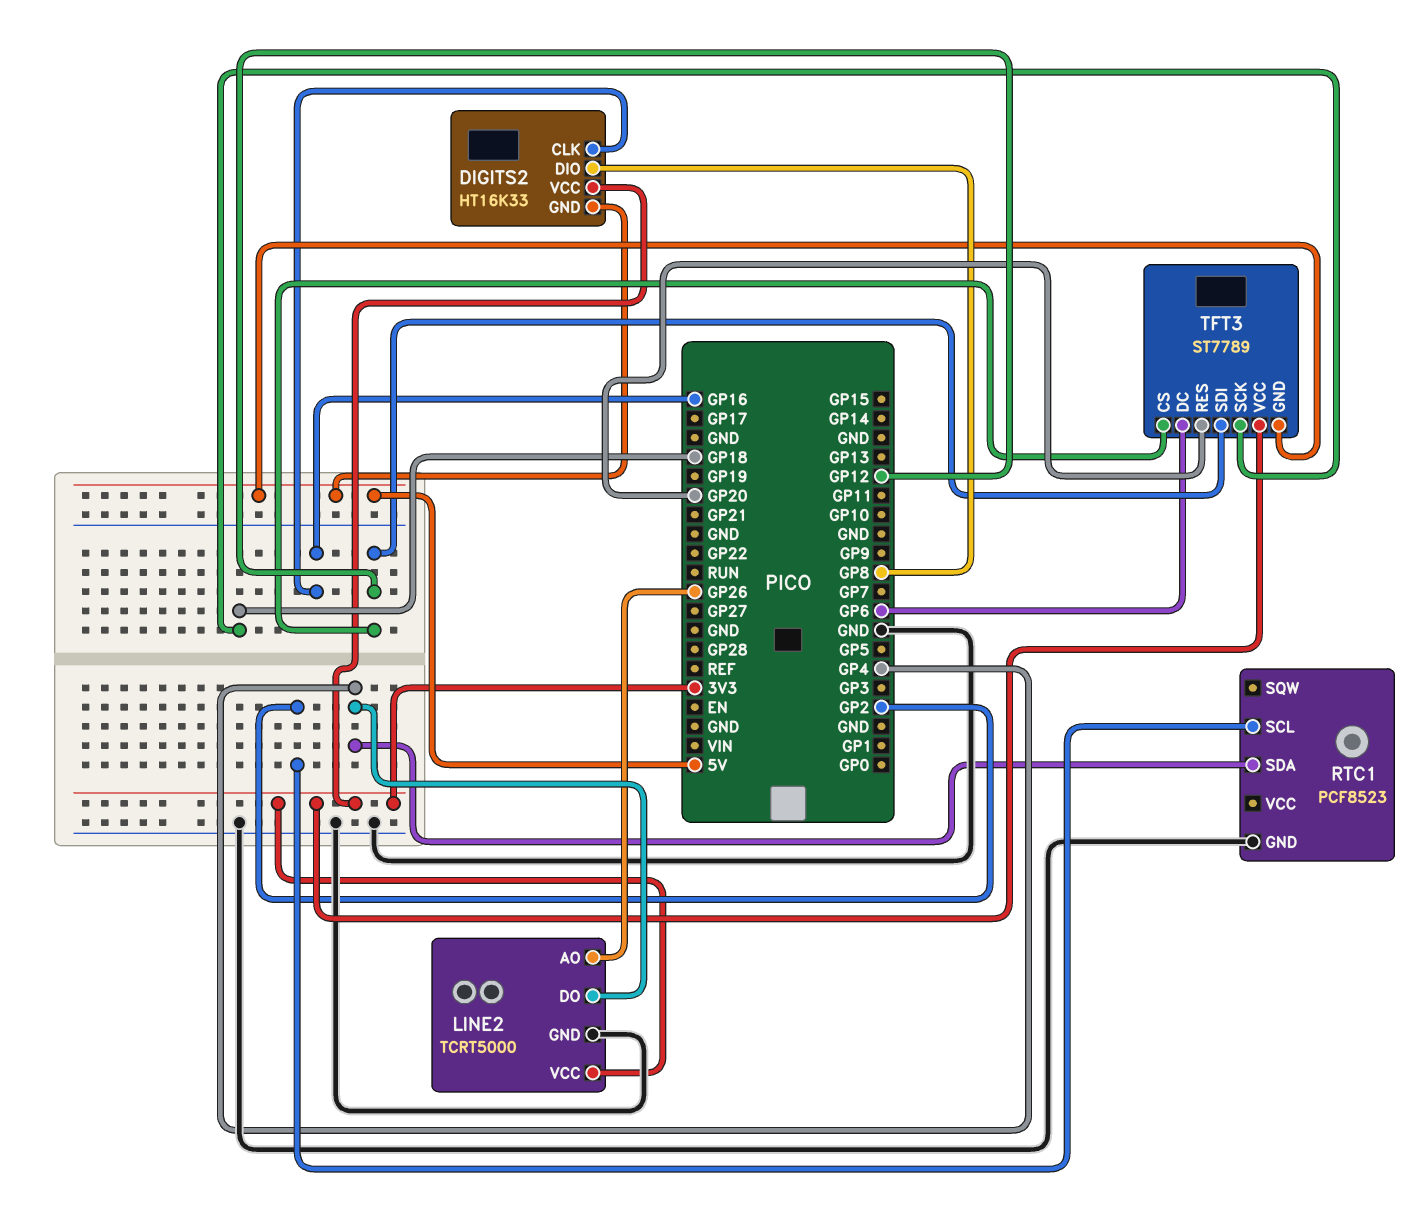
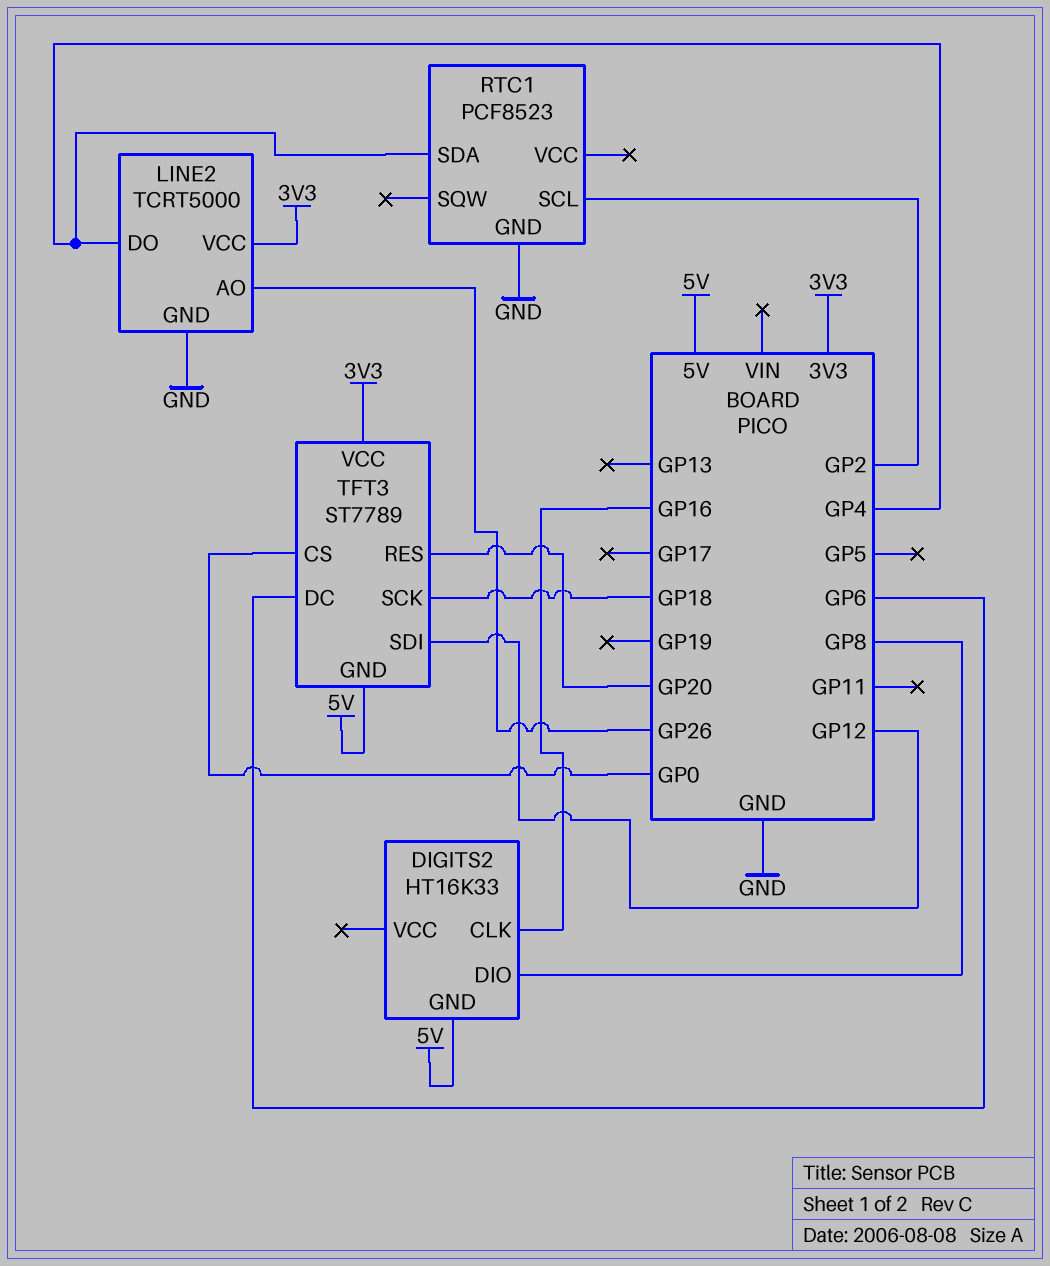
DIGITS2 pin VCC: 3V3 -> none
TFT3 pin CS: GP12 -> GP0

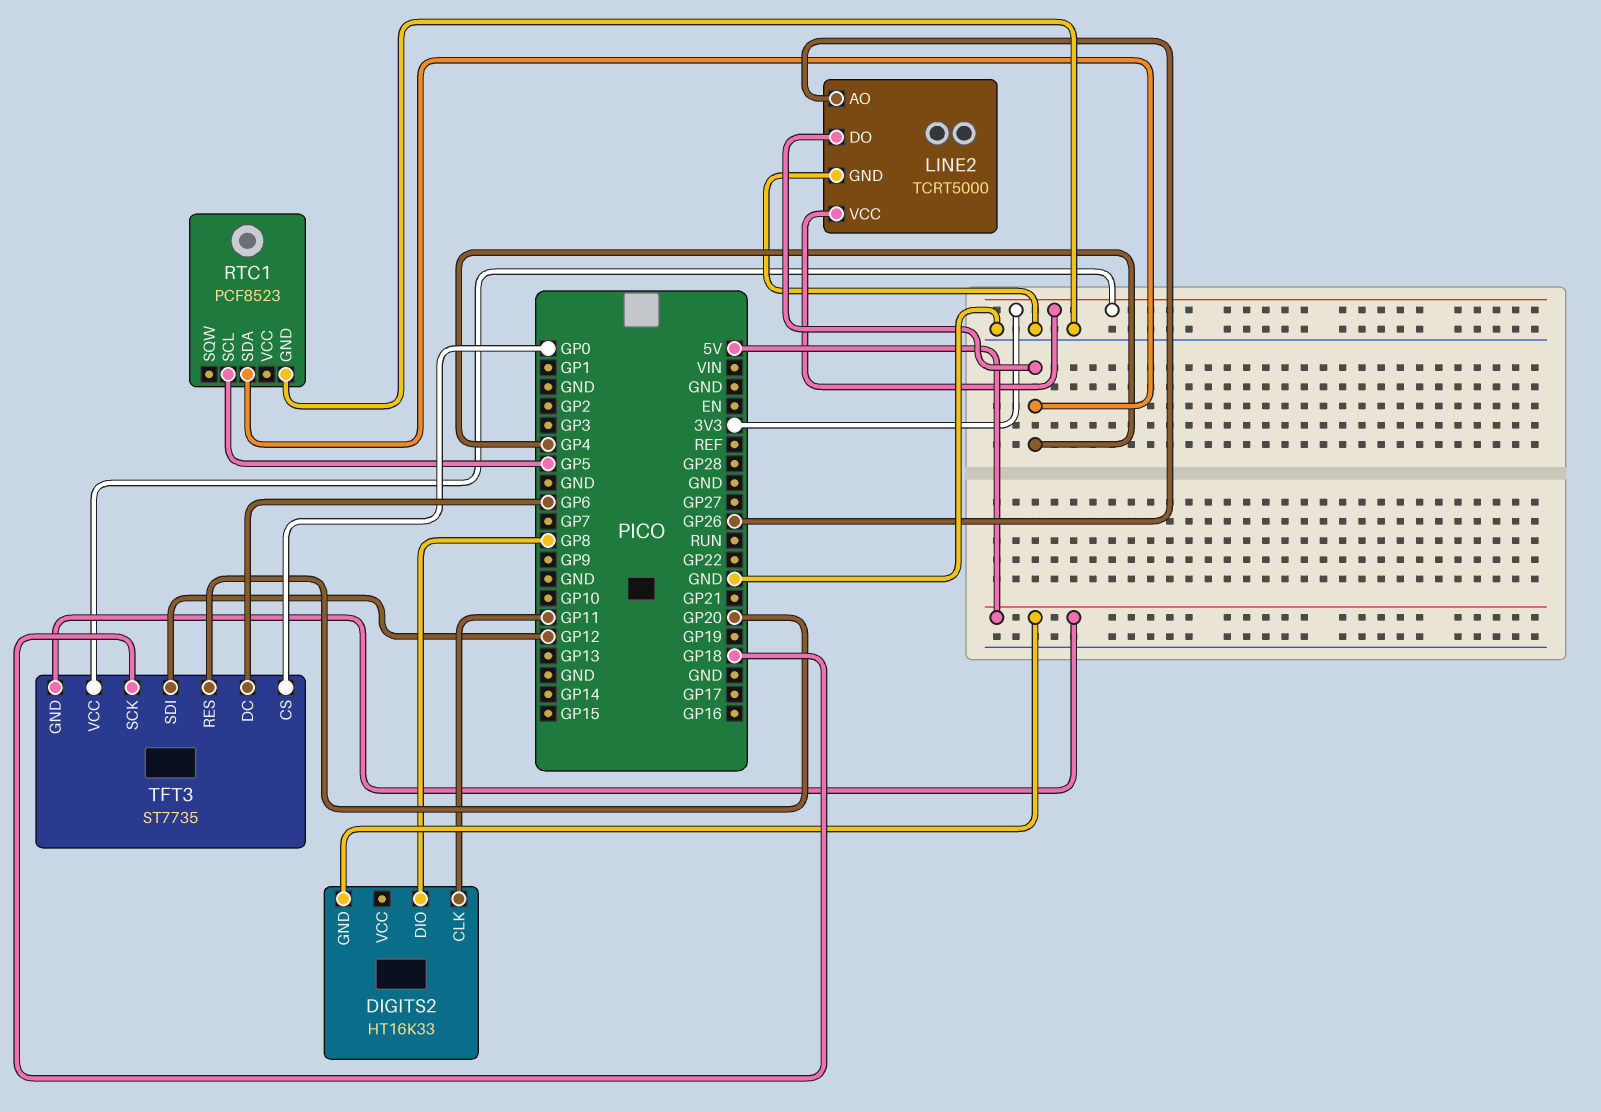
DIGITS2 pin CLK: GP16 -> GP11
RTC1 pin SCL: GP2 -> GP5
TFT3: ST7789 -> ST7735

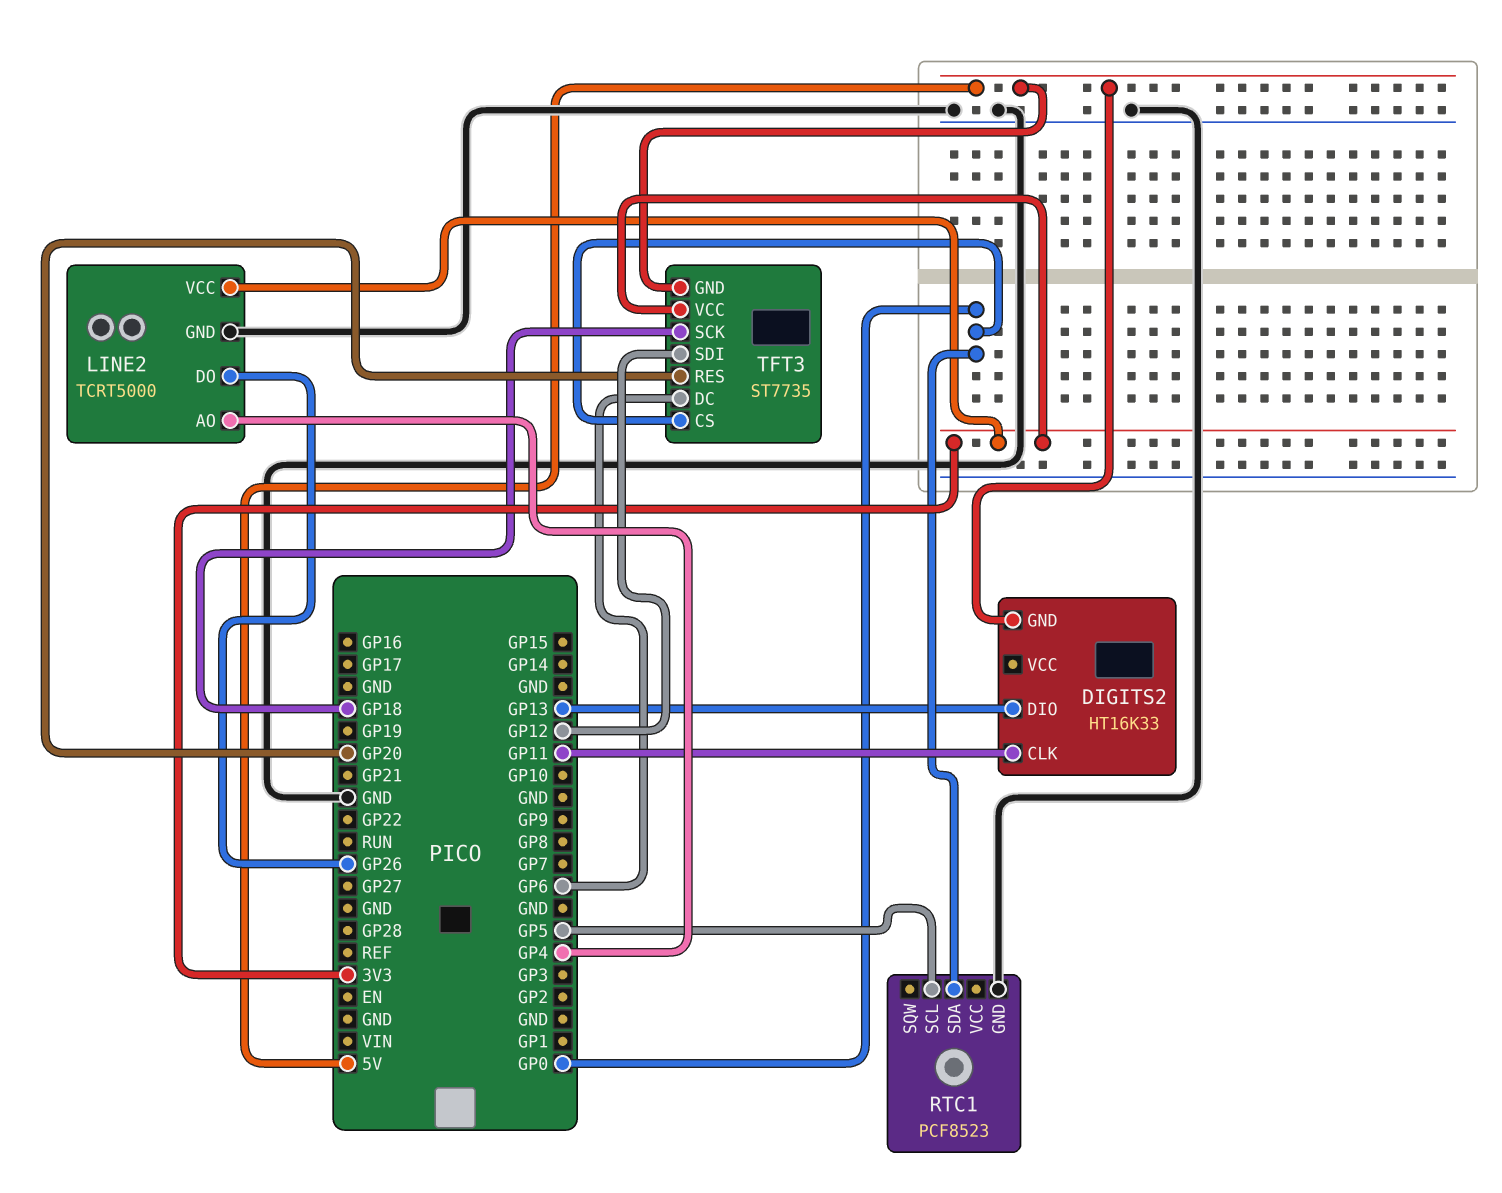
DIGITS2 pin DIO: GP8 -> GP13
LINE2 pin AO: GP26 -> GP4
LINE2 pin DO: GP4 -> GP26
RTC1 pin SDA: GP4 -> GP0

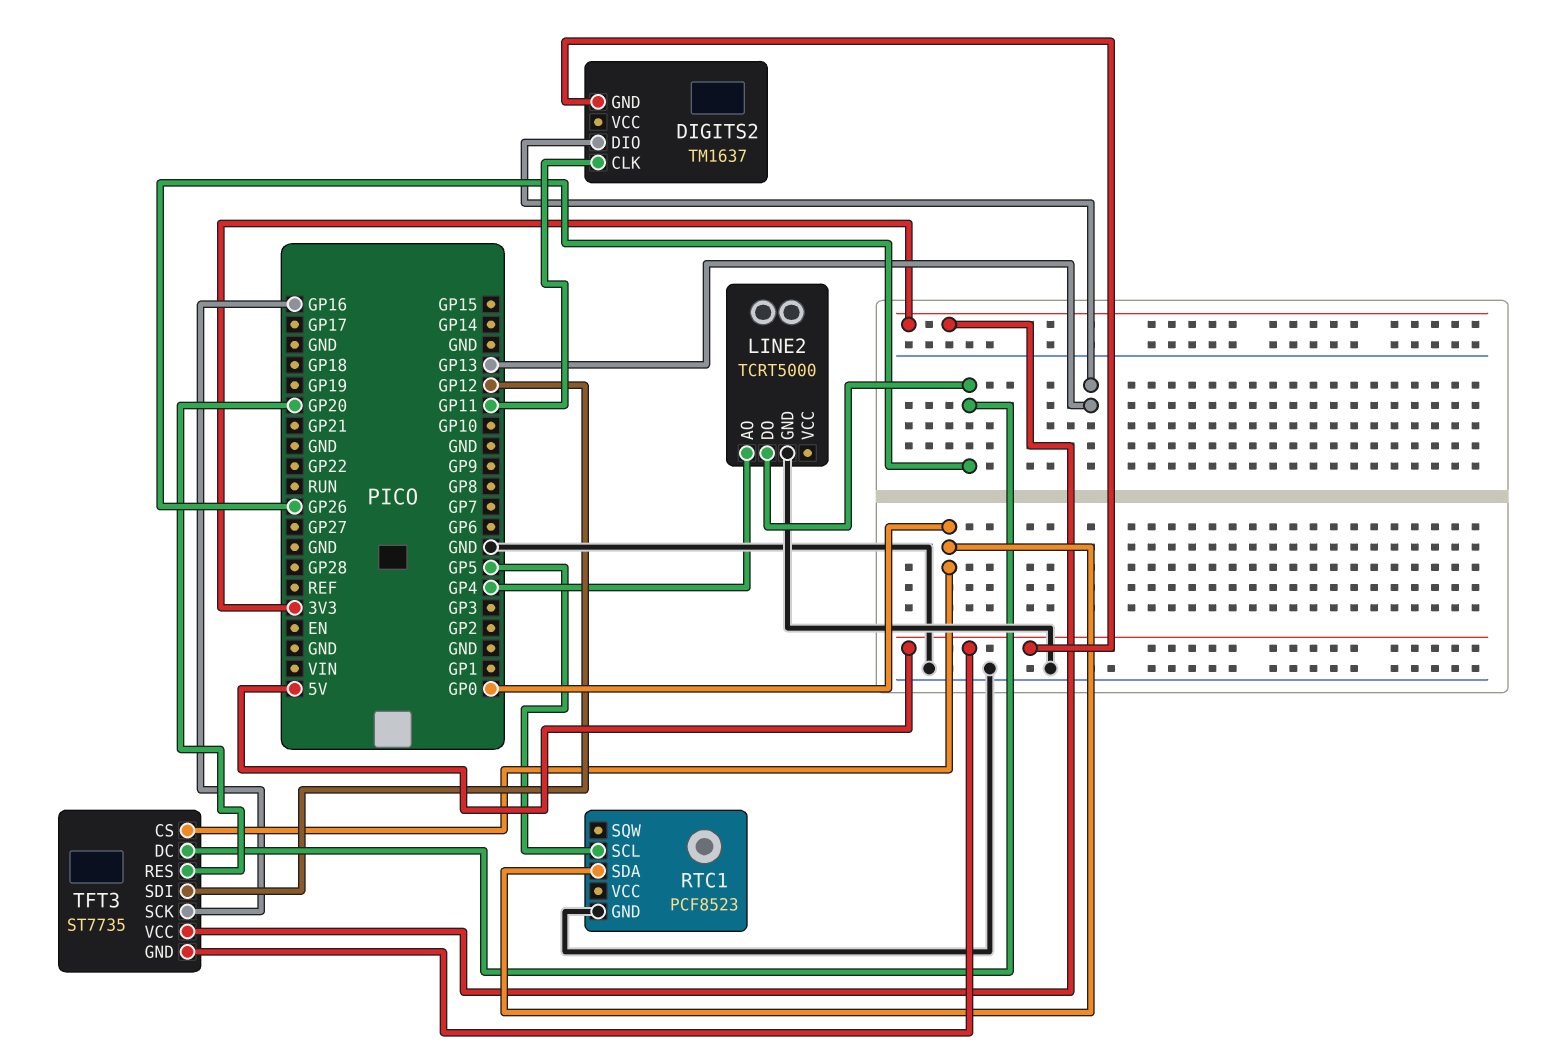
DIGITS2: HT16K33 -> TM1637
LINE2 pin VCC: 3V3 -> none
TFT3 pin DC: GP6 -> GP26
TFT3 pin SCK: GP18 -> GP16

